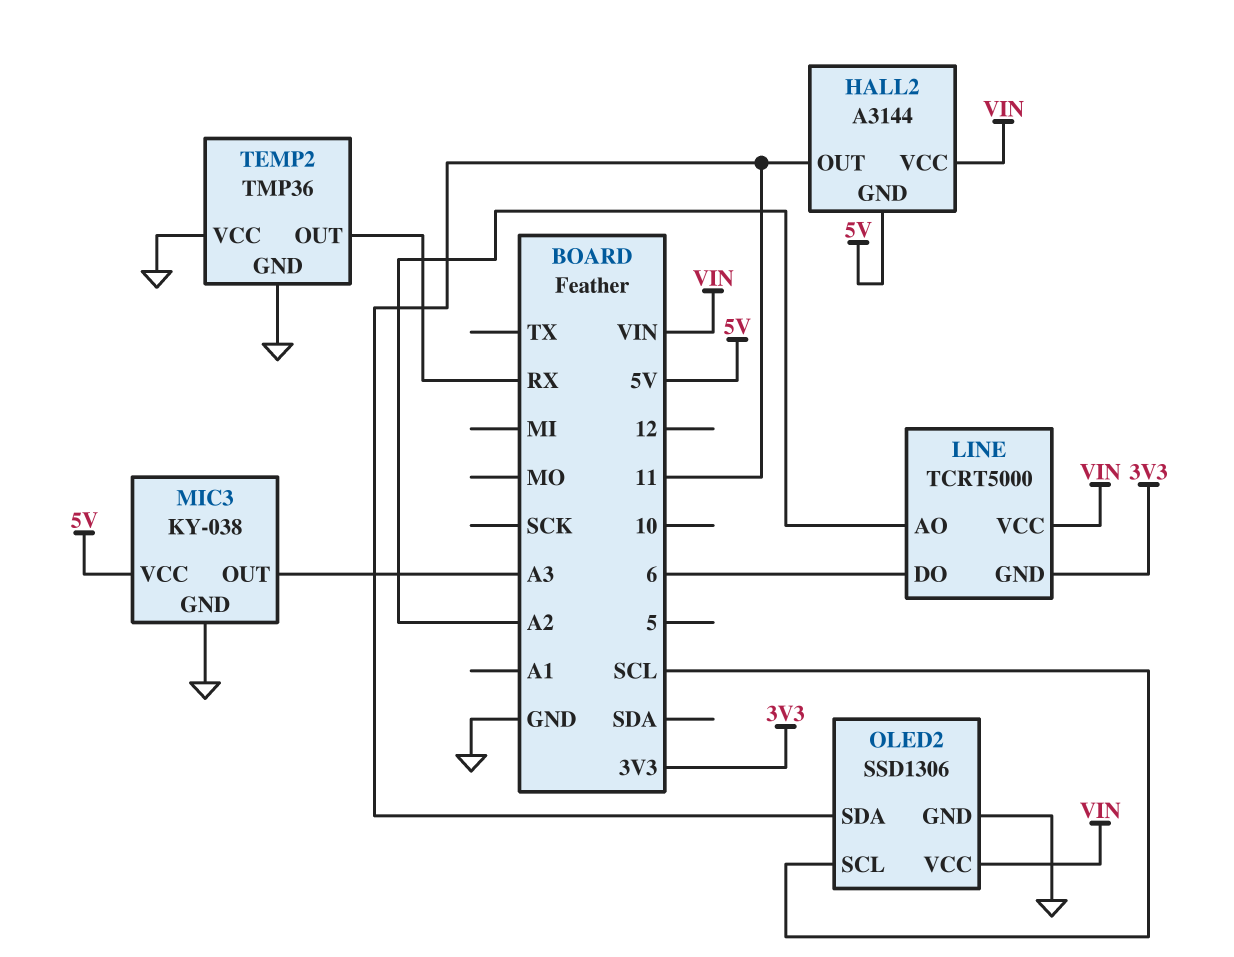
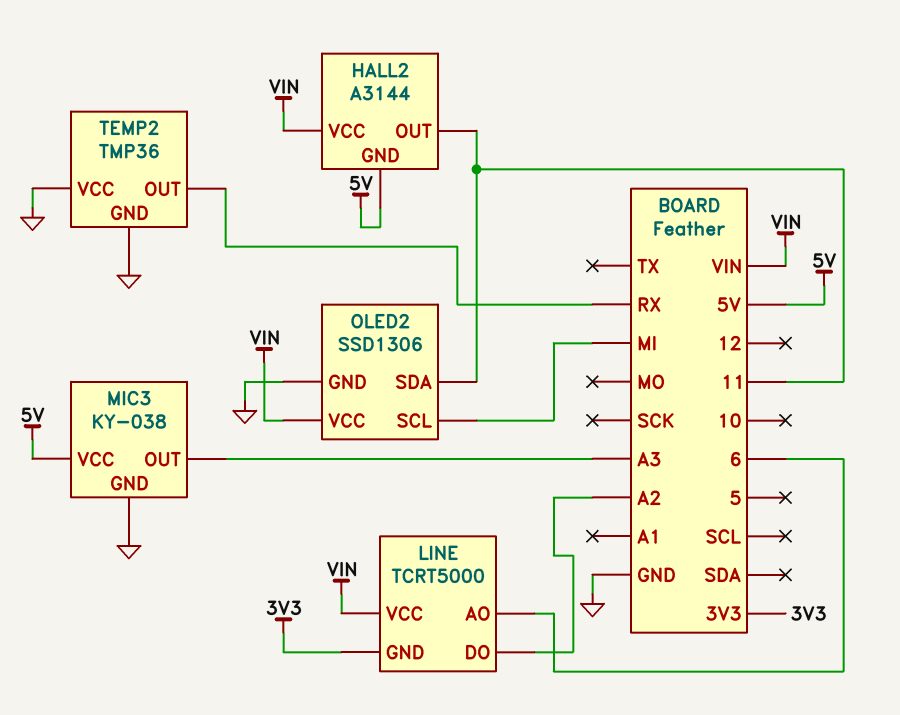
LINE pin AO: A2 -> 6
LINE pin DO: 6 -> A2
OLED2 pin SCL: SCL -> MI

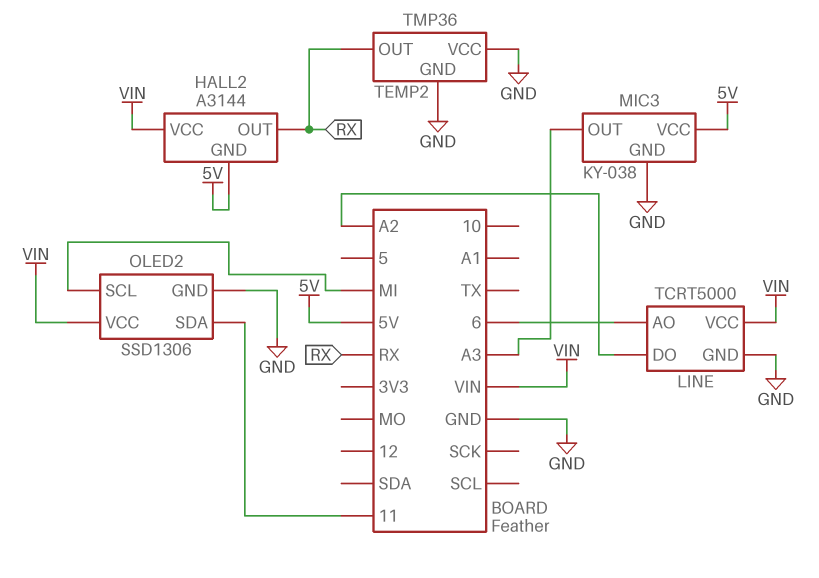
HALL2 pin OUT: 11 -> RX
LINE pin GND: 3V3 -> GND

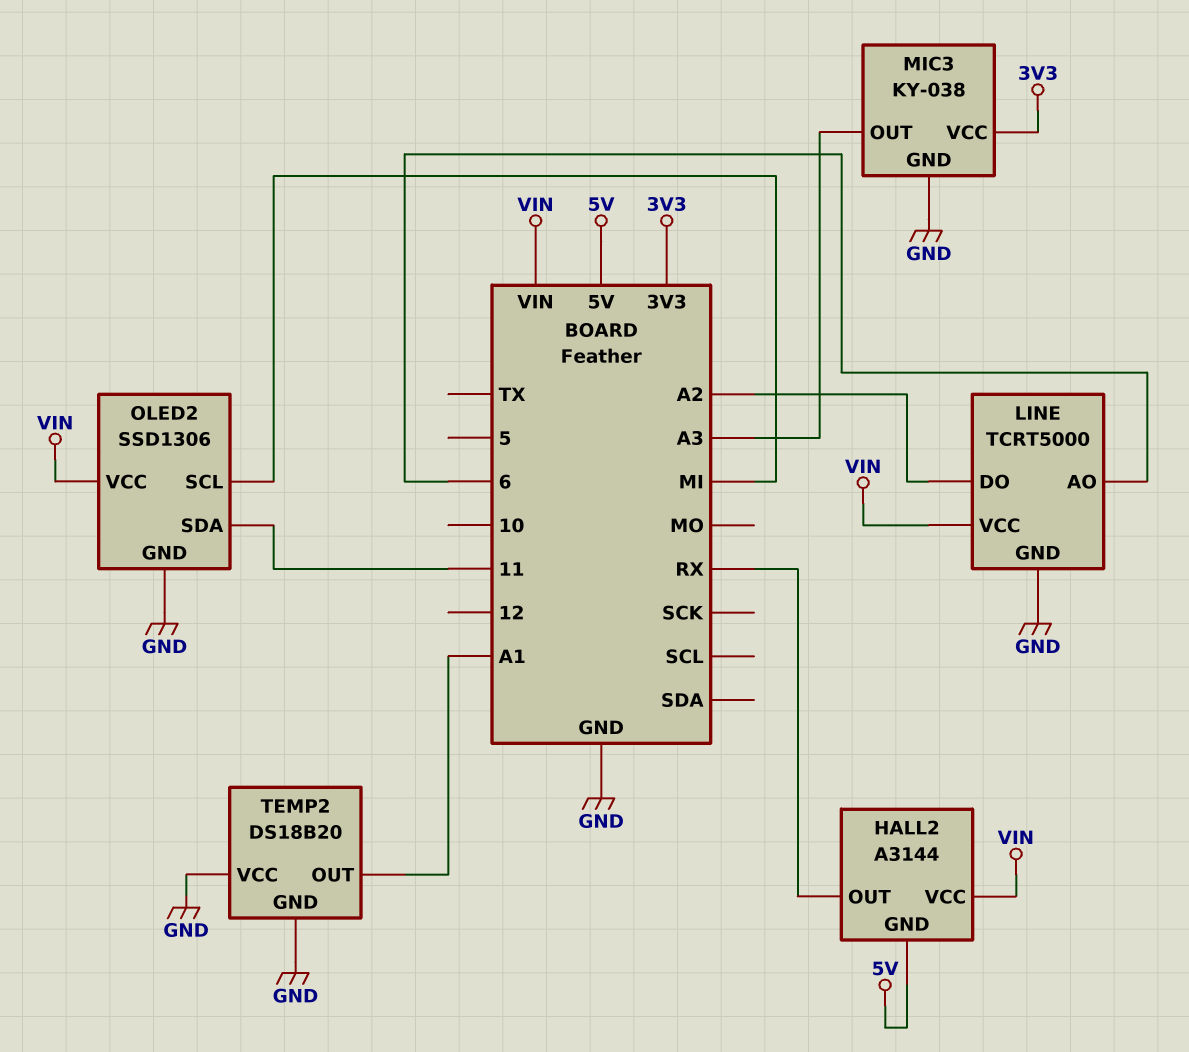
MIC3 pin VCC: 5V -> 3V3
TEMP2: TMP36 -> DS18B20
TEMP2 pin OUT: RX -> A1

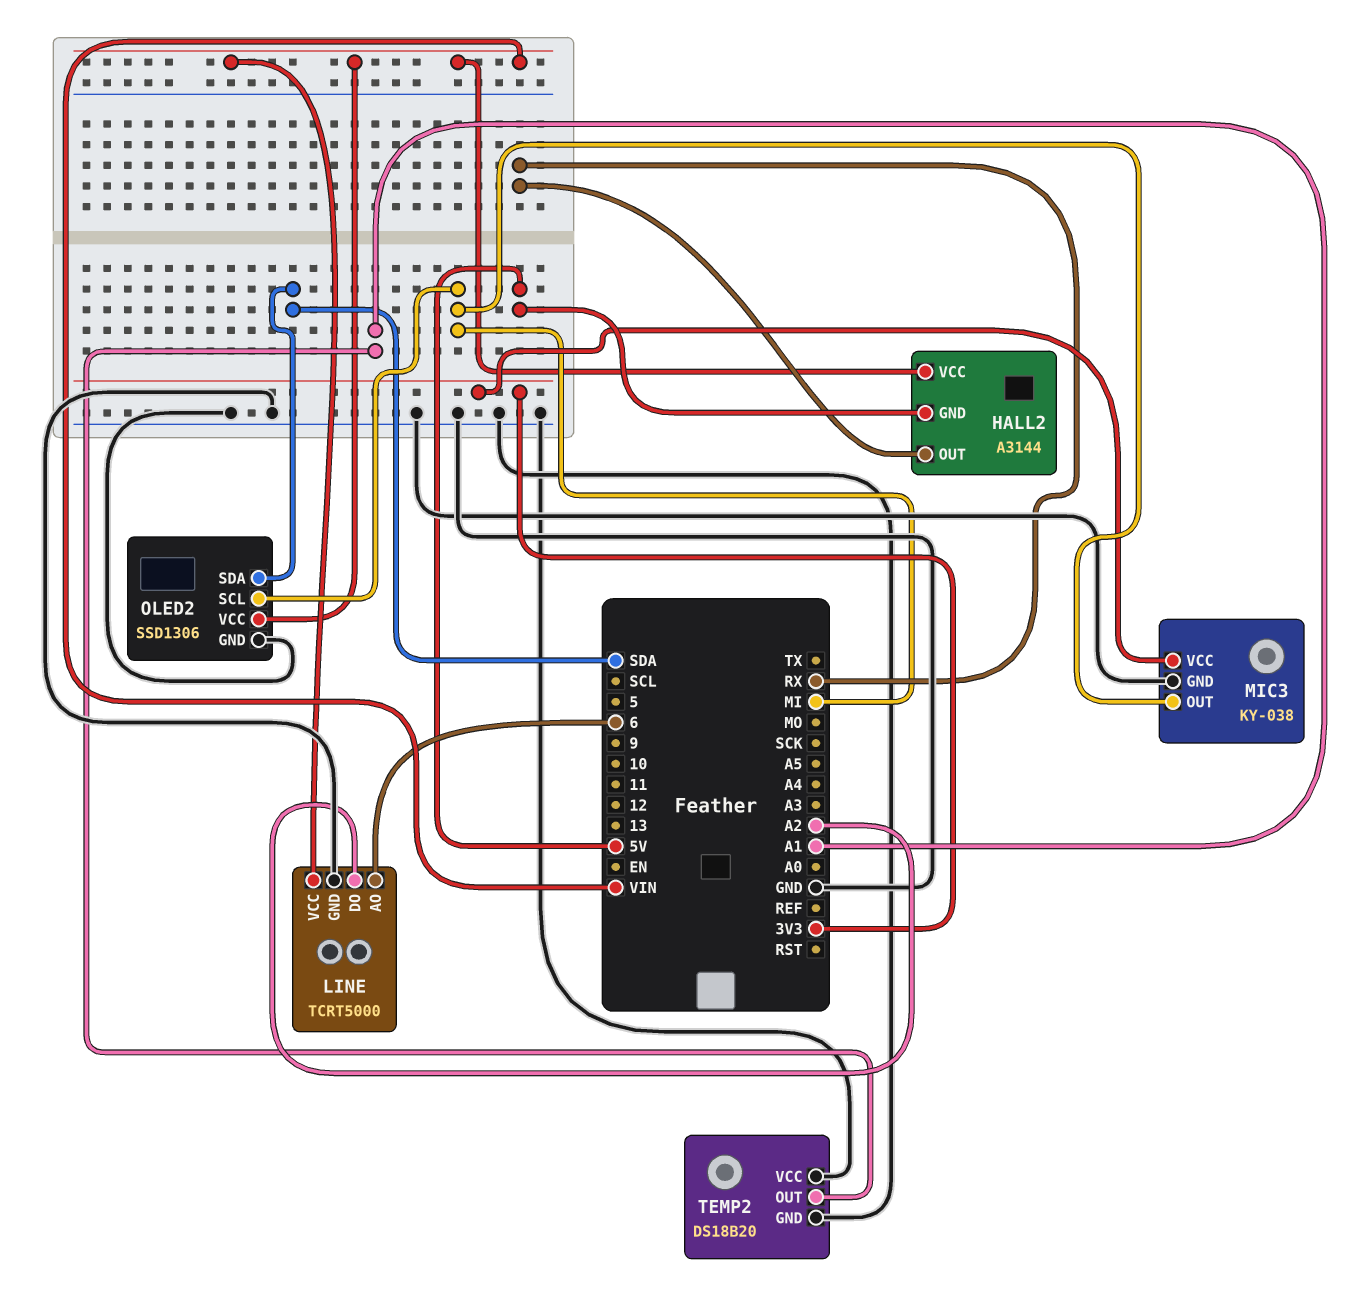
MIC3 pin OUT: A3 -> MI
OLED2 pin SDA: 11 -> SDA

